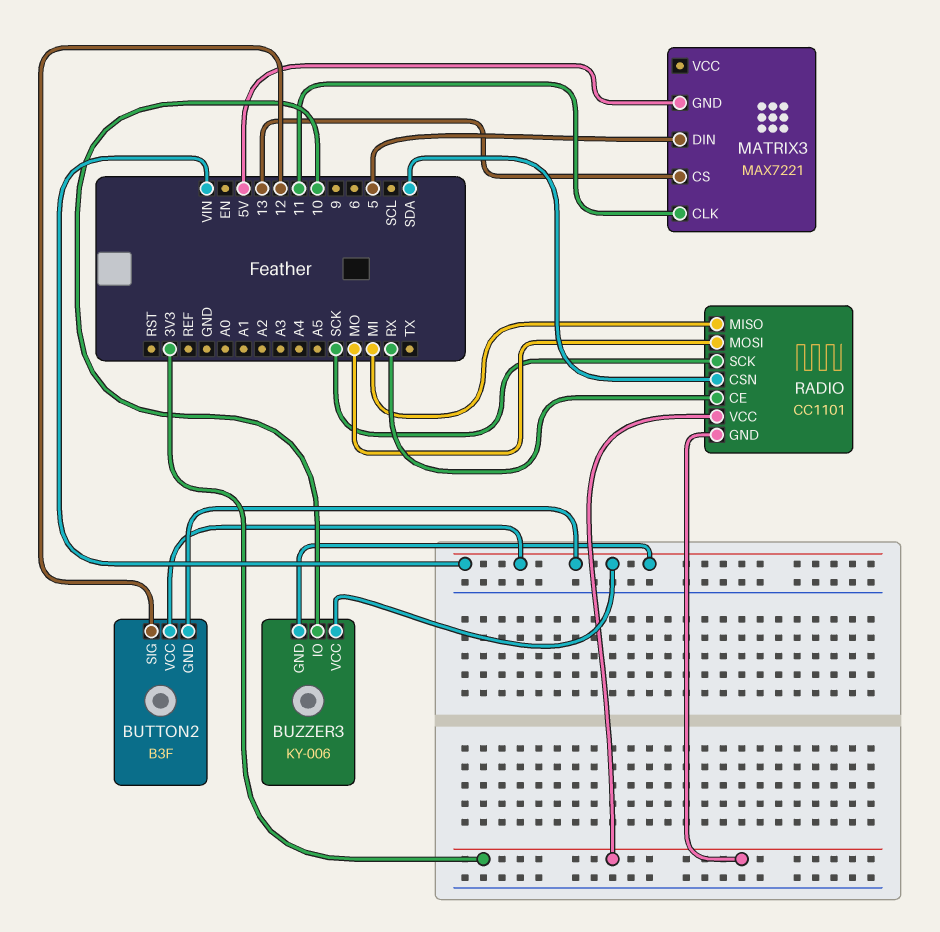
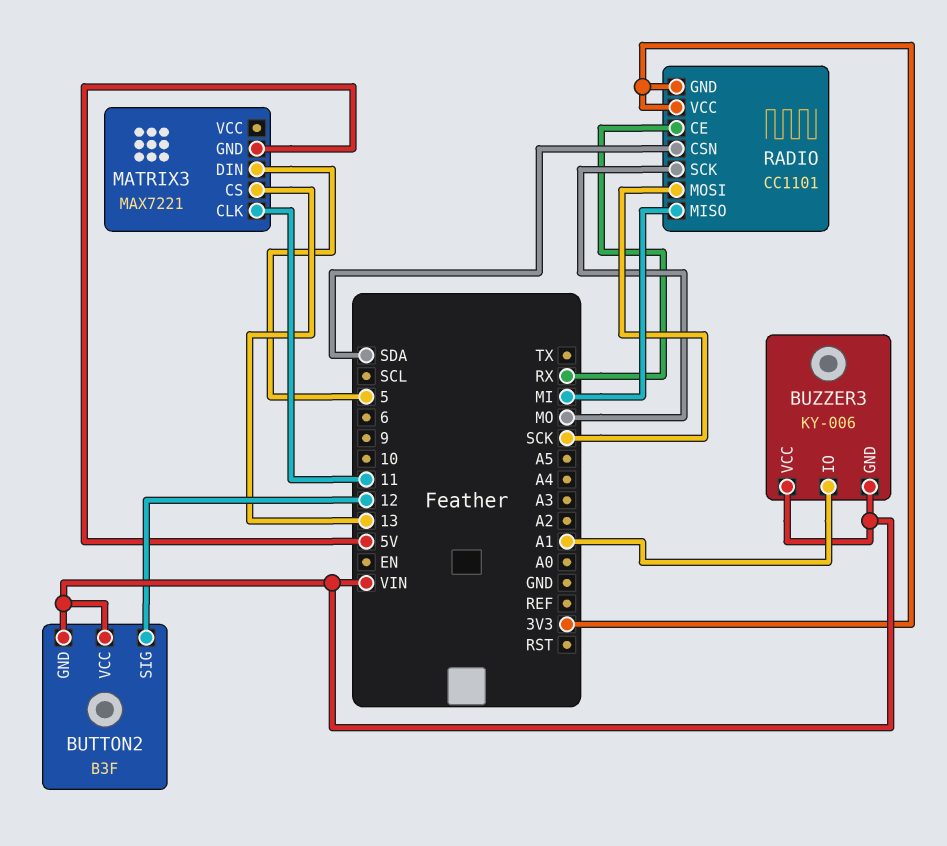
BUZZER3 pin IO: 10 -> A1
RADIO pin MOSI: MO -> SCK
RADIO pin SCK: SCK -> MO

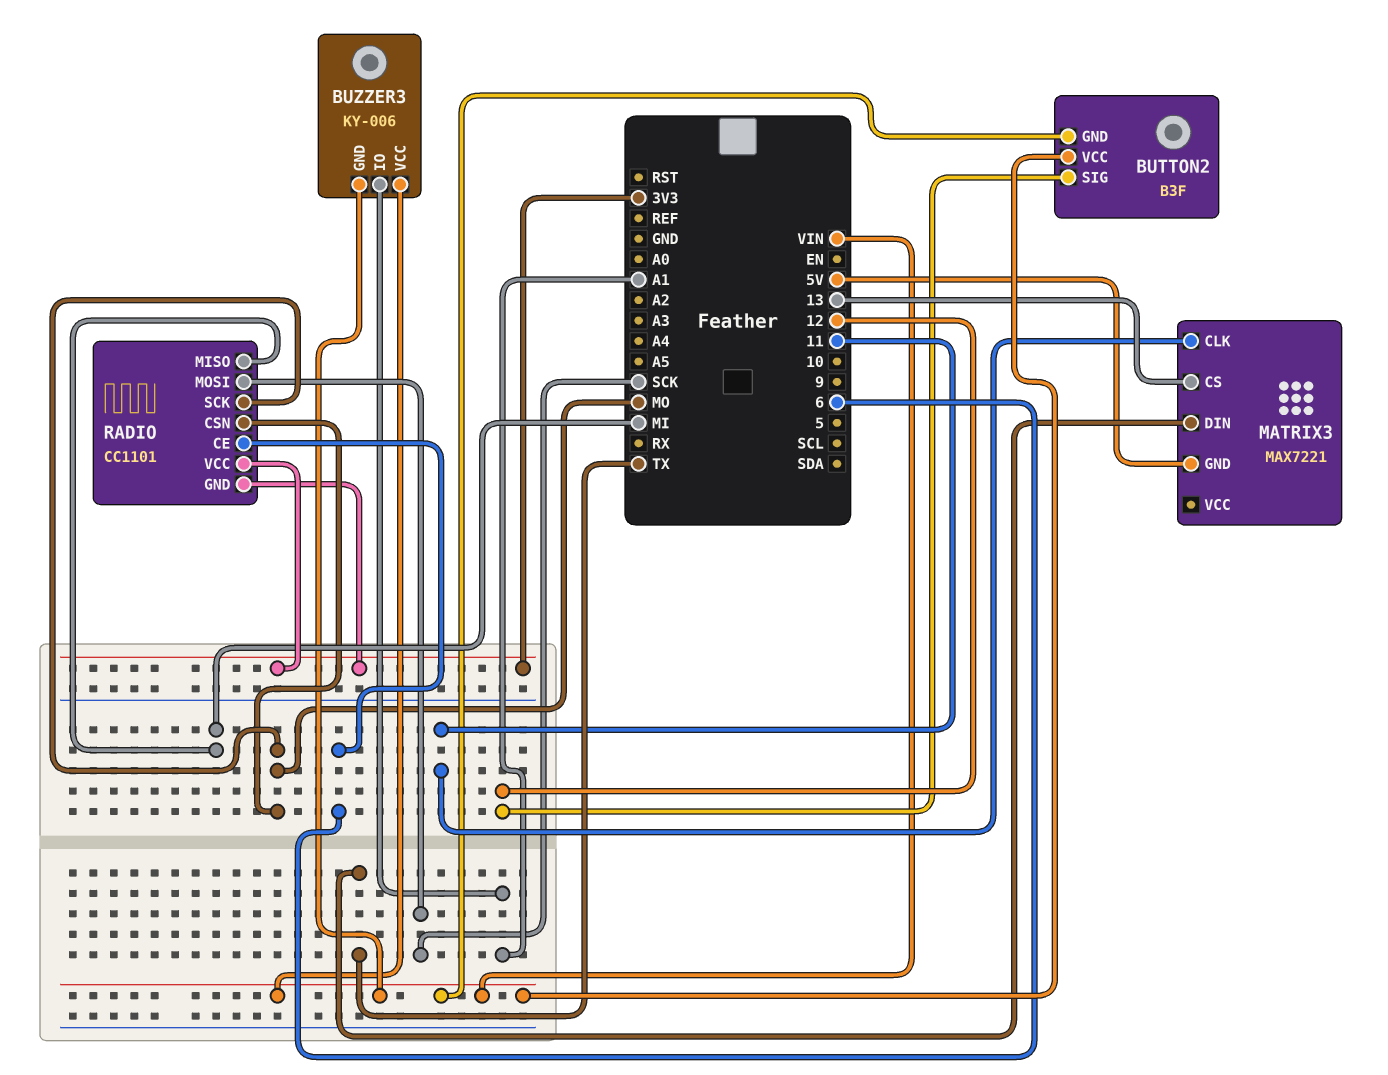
MATRIX3 pin DIN: 5 -> TX
RADIO pin CE: RX -> 6
RADIO pin CSN: SDA -> MO

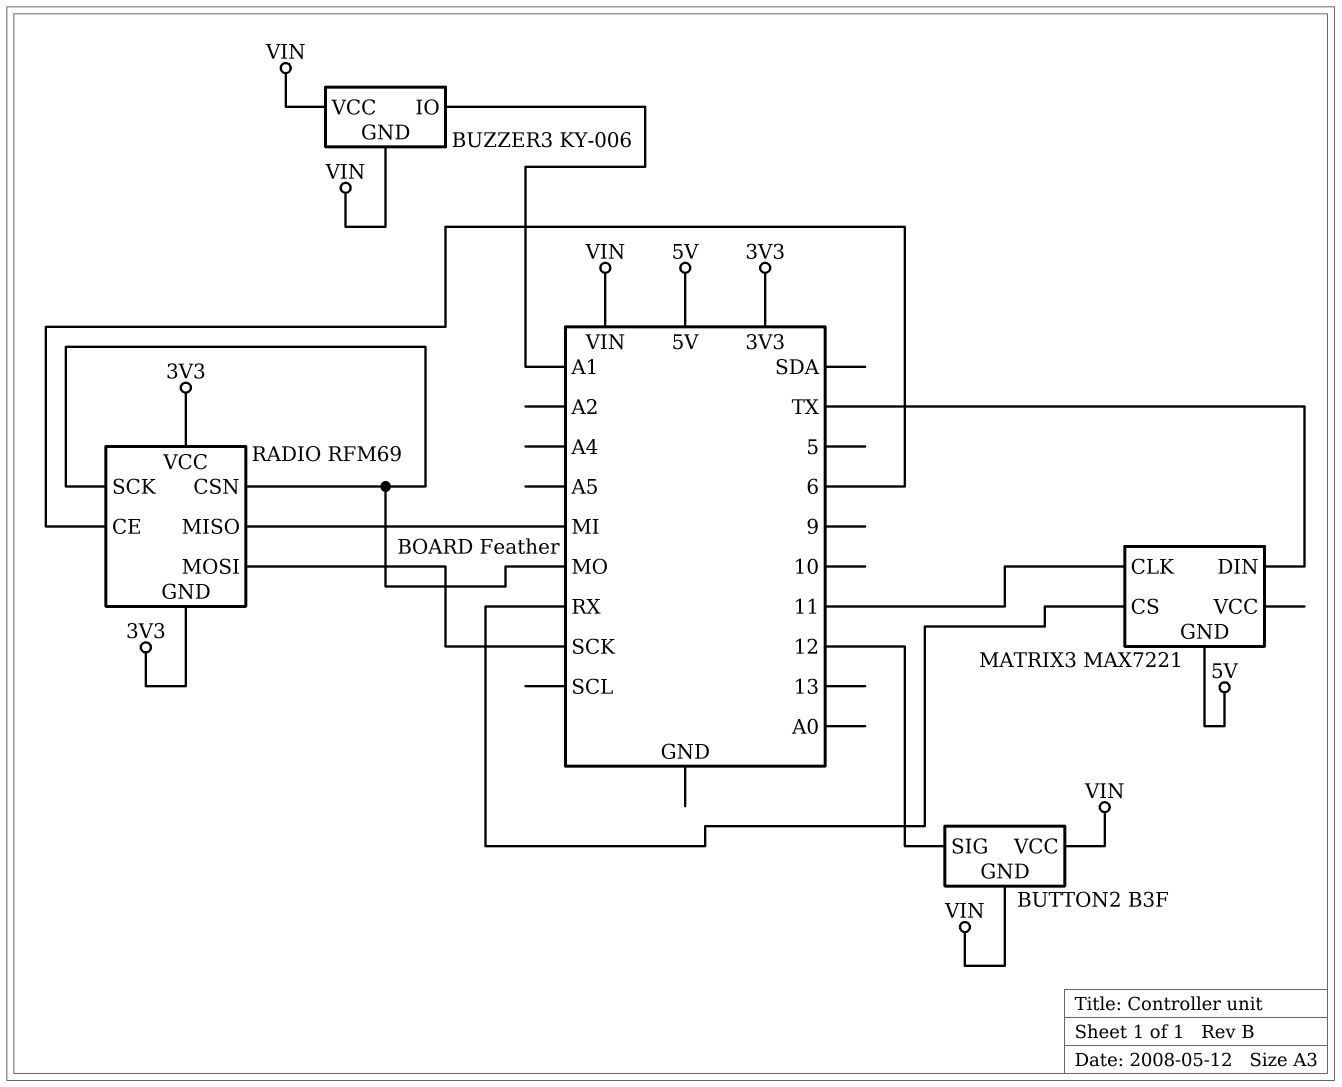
MATRIX3 pin CS: 13 -> RX
RADIO: CC1101 -> RFM69

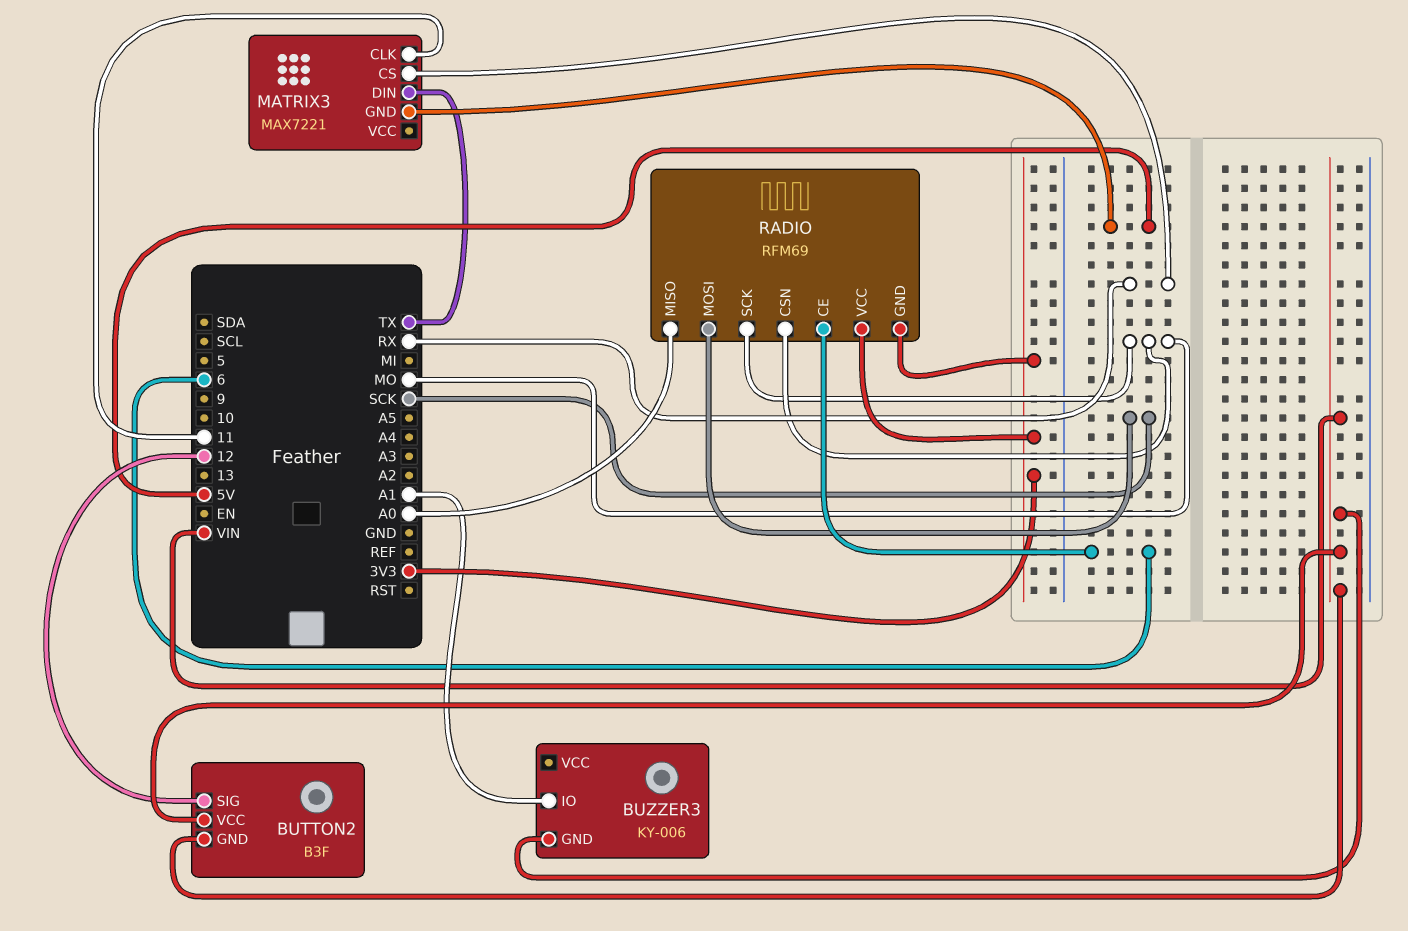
BUZZER3 pin VCC: VIN -> none
RADIO pin MISO: MI -> A0

